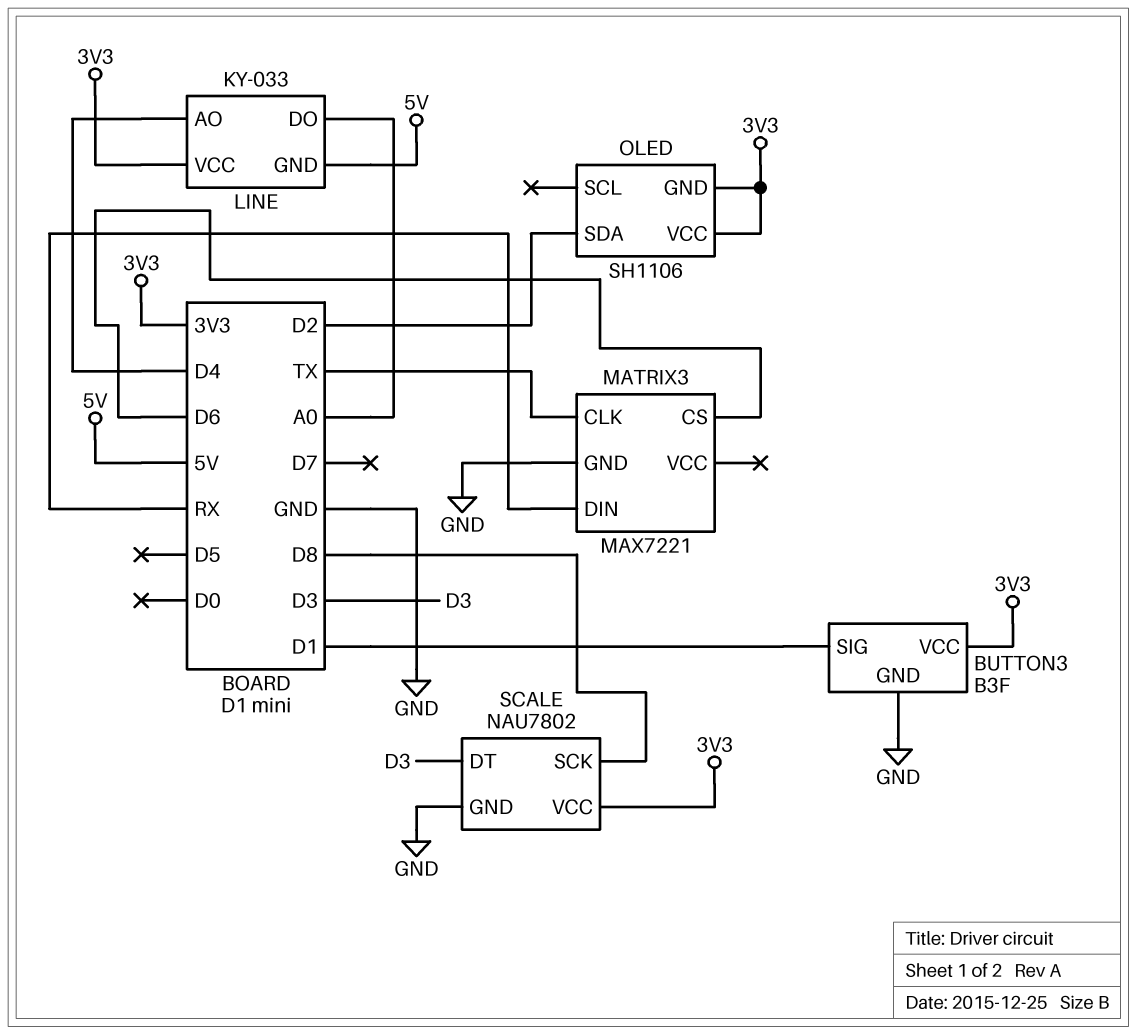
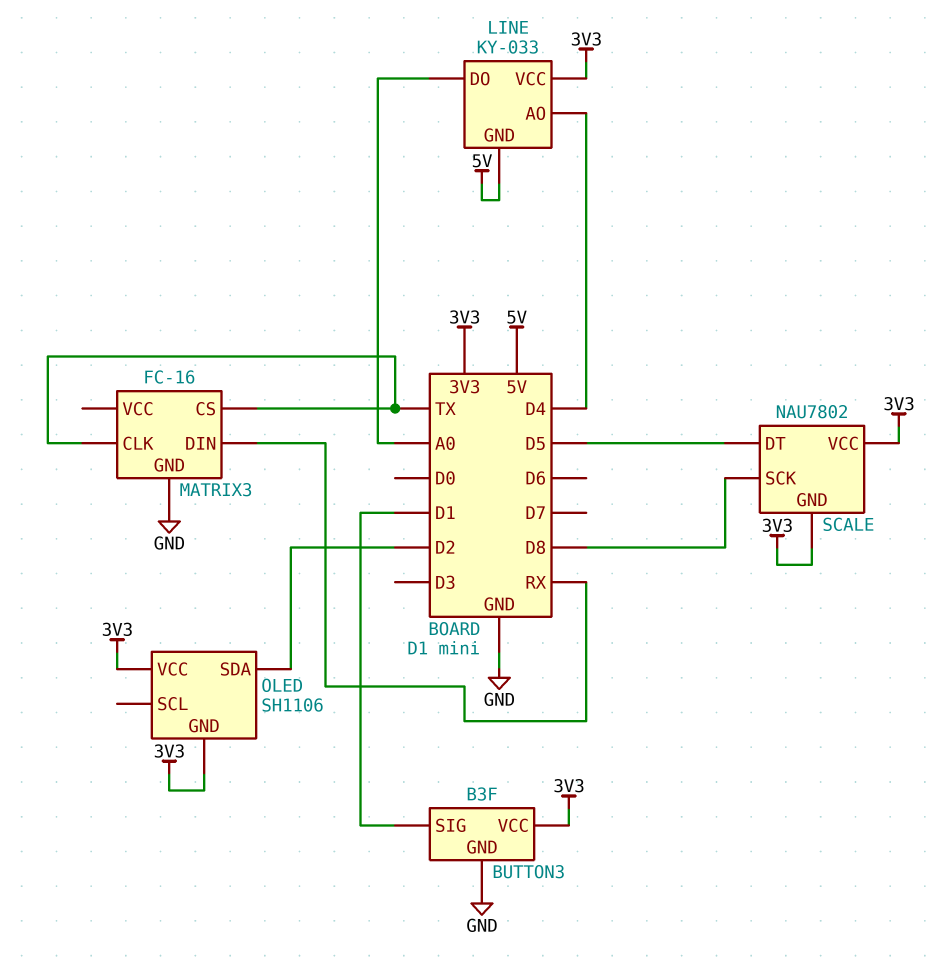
MATRIX3: MAX7221 -> FC-16
MATRIX3 pin CS: D6 -> TX
SCALE pin DT: D3 -> D5
SCALE pin GND: GND -> 3V3

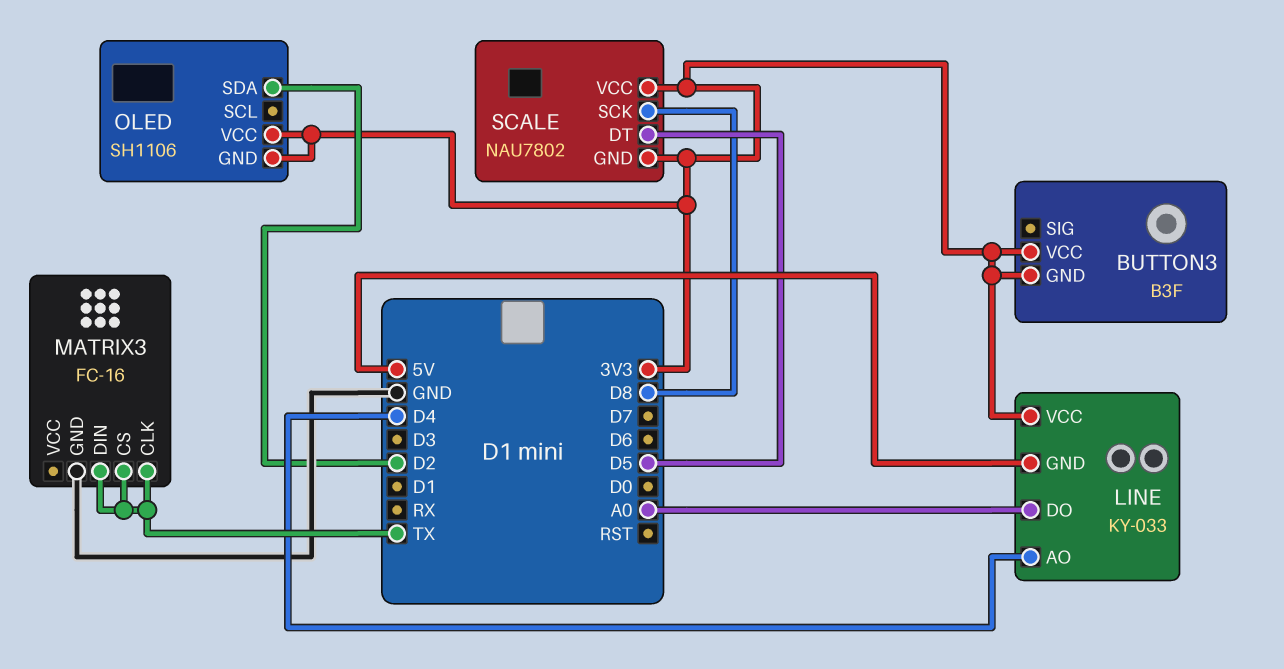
BUTTON3 pin GND: GND -> 3V3
BUTTON3 pin SIG: D1 -> none
MATRIX3 pin DIN: RX -> TX

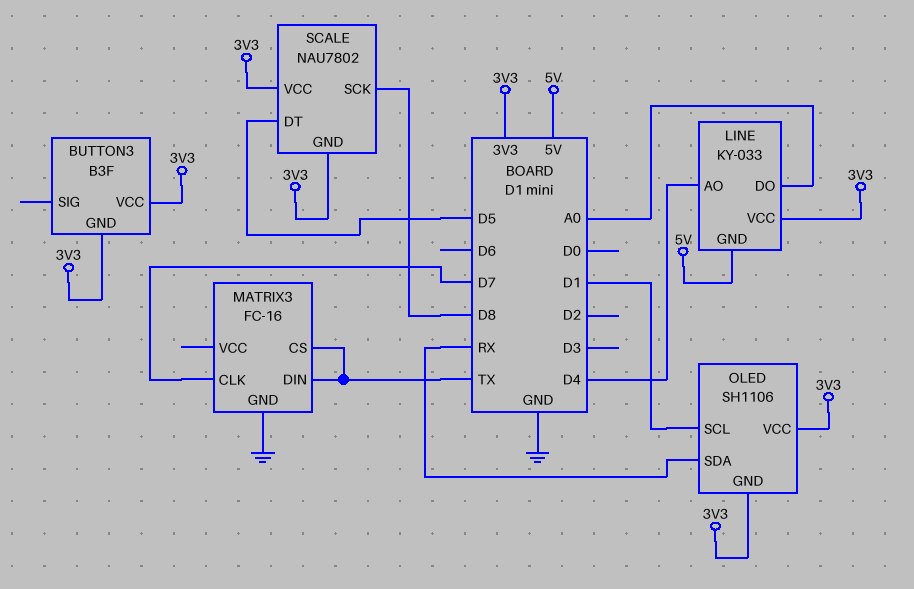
MATRIX3 pin CLK: TX -> D7
OLED pin SCL: none -> D1
OLED pin SDA: D2 -> RX

